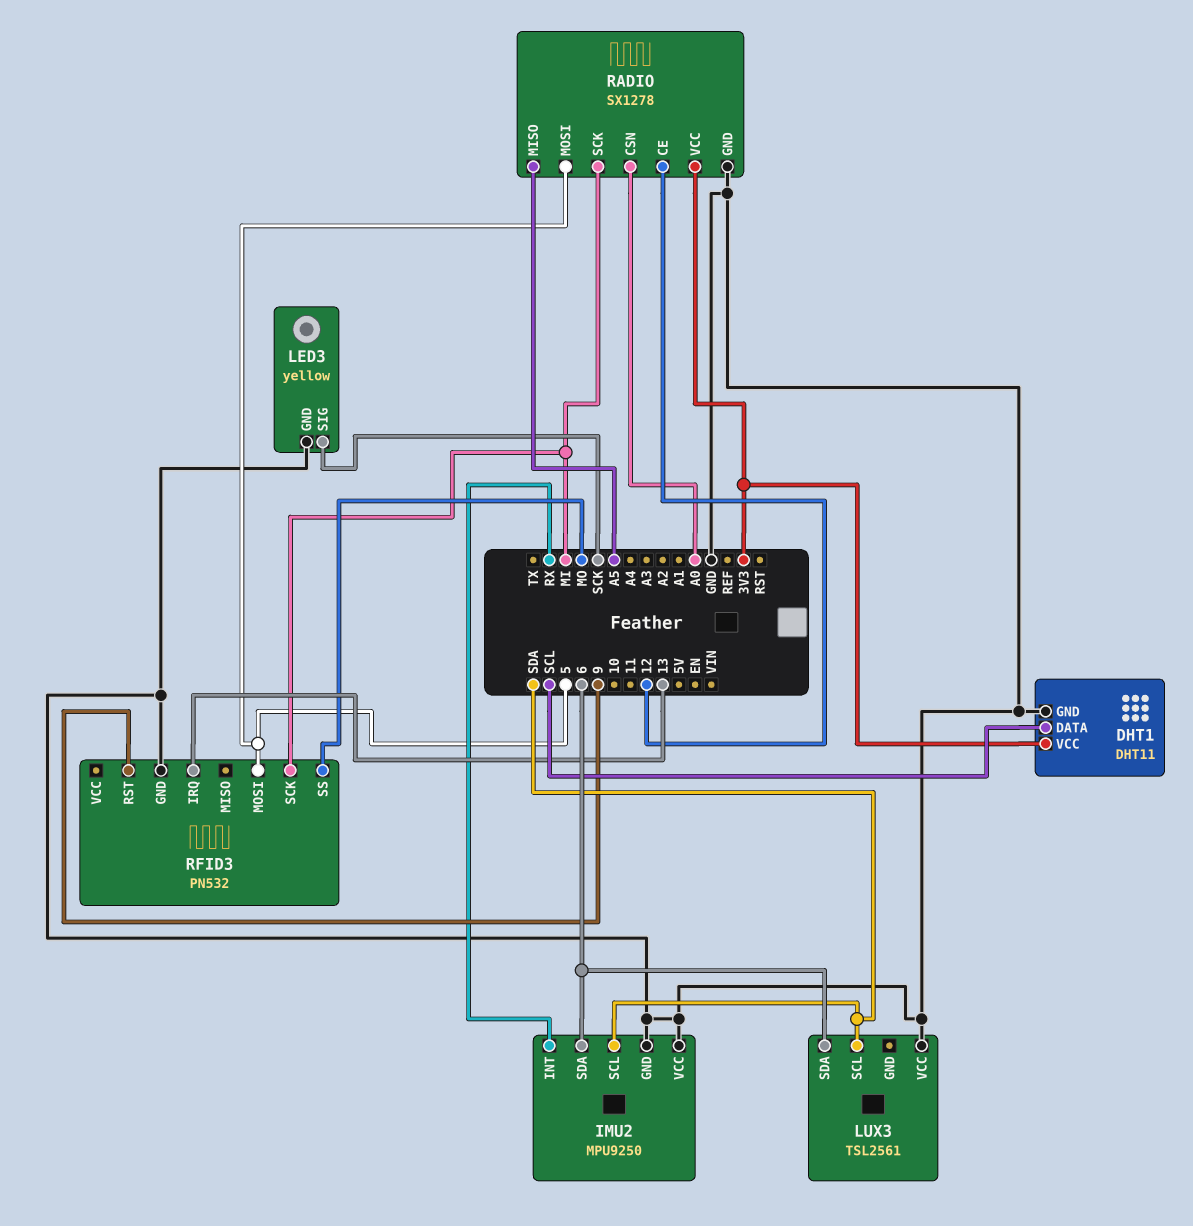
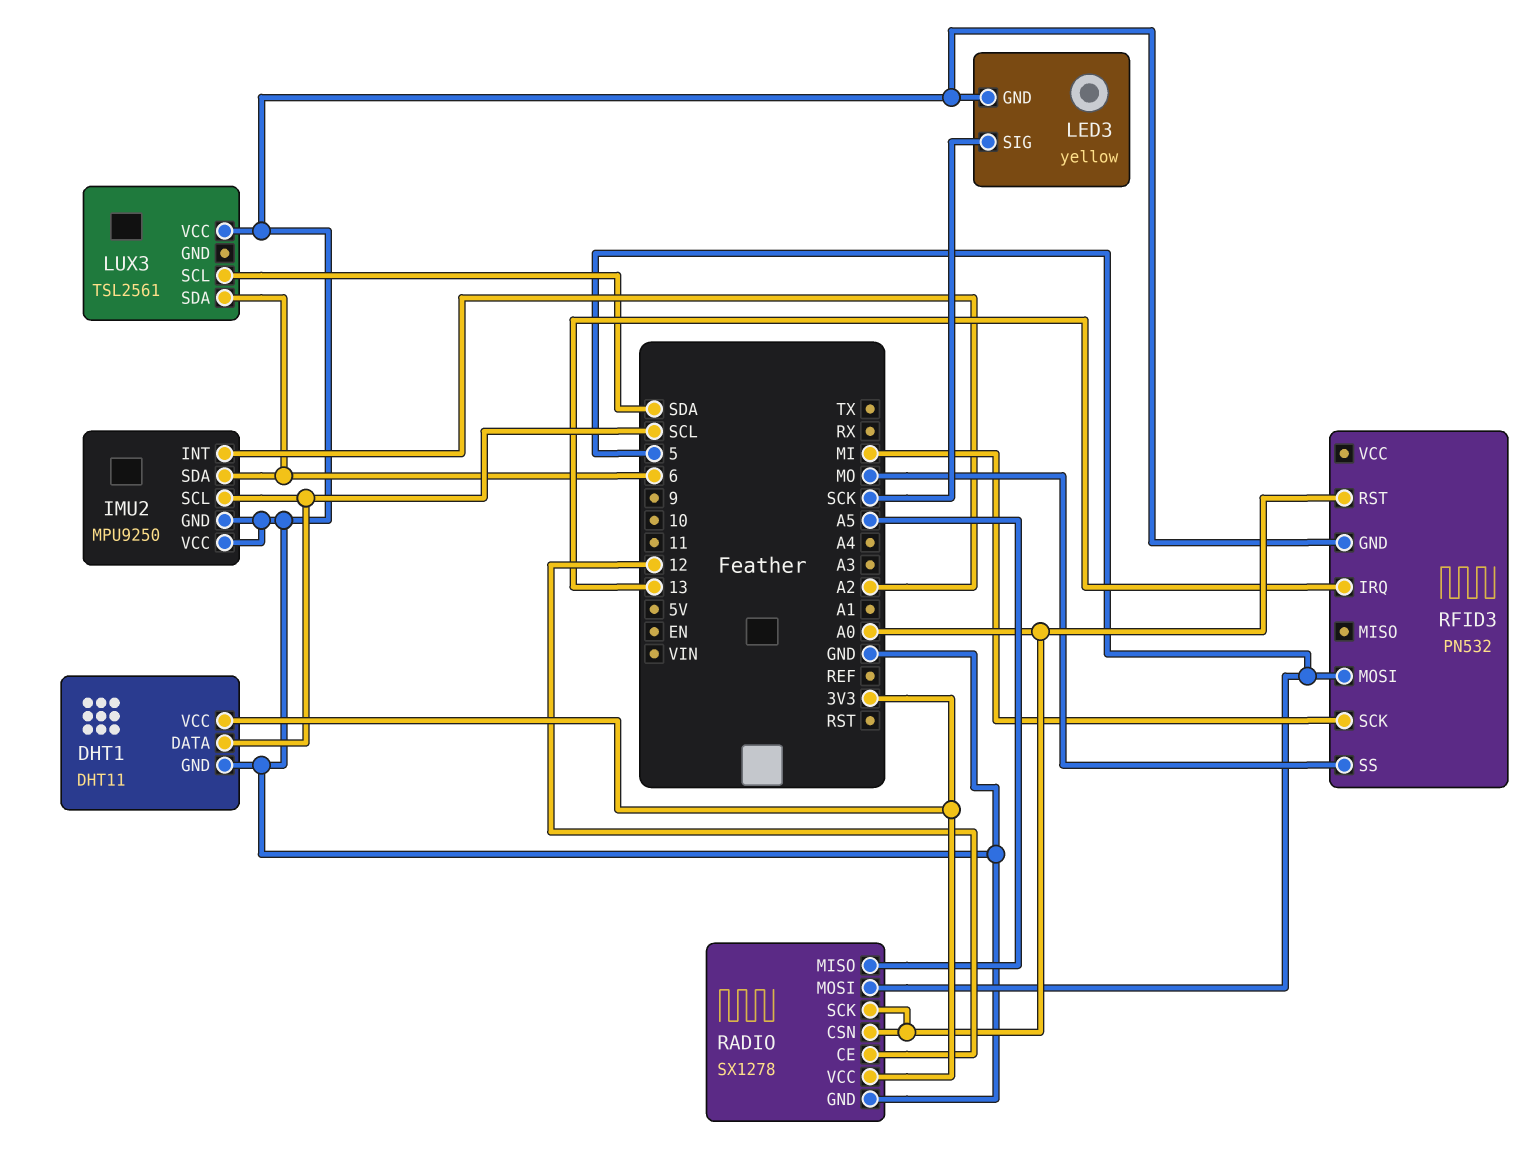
IMU2 pin INT: RX -> A2
IMU2 pin SCL: SDA -> SCL
RADIO pin SCK: MI -> A0
RFID3 pin RST: 9 -> A0

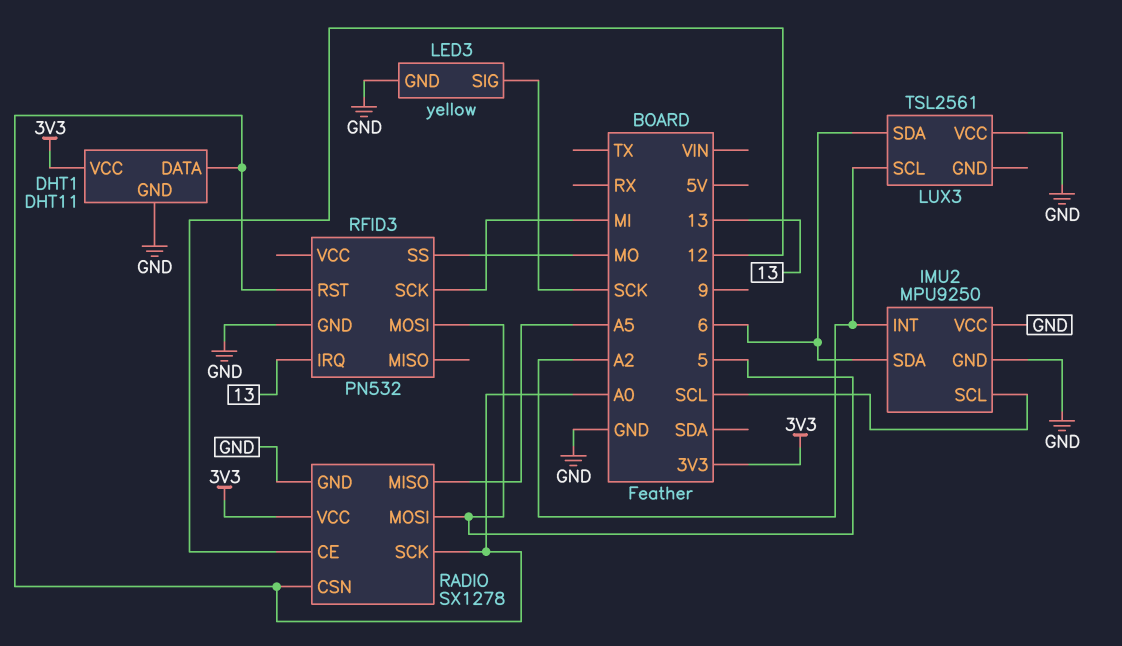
DHT1 pin DATA: SCL -> A0
LUX3 pin SCL: SDA -> A2

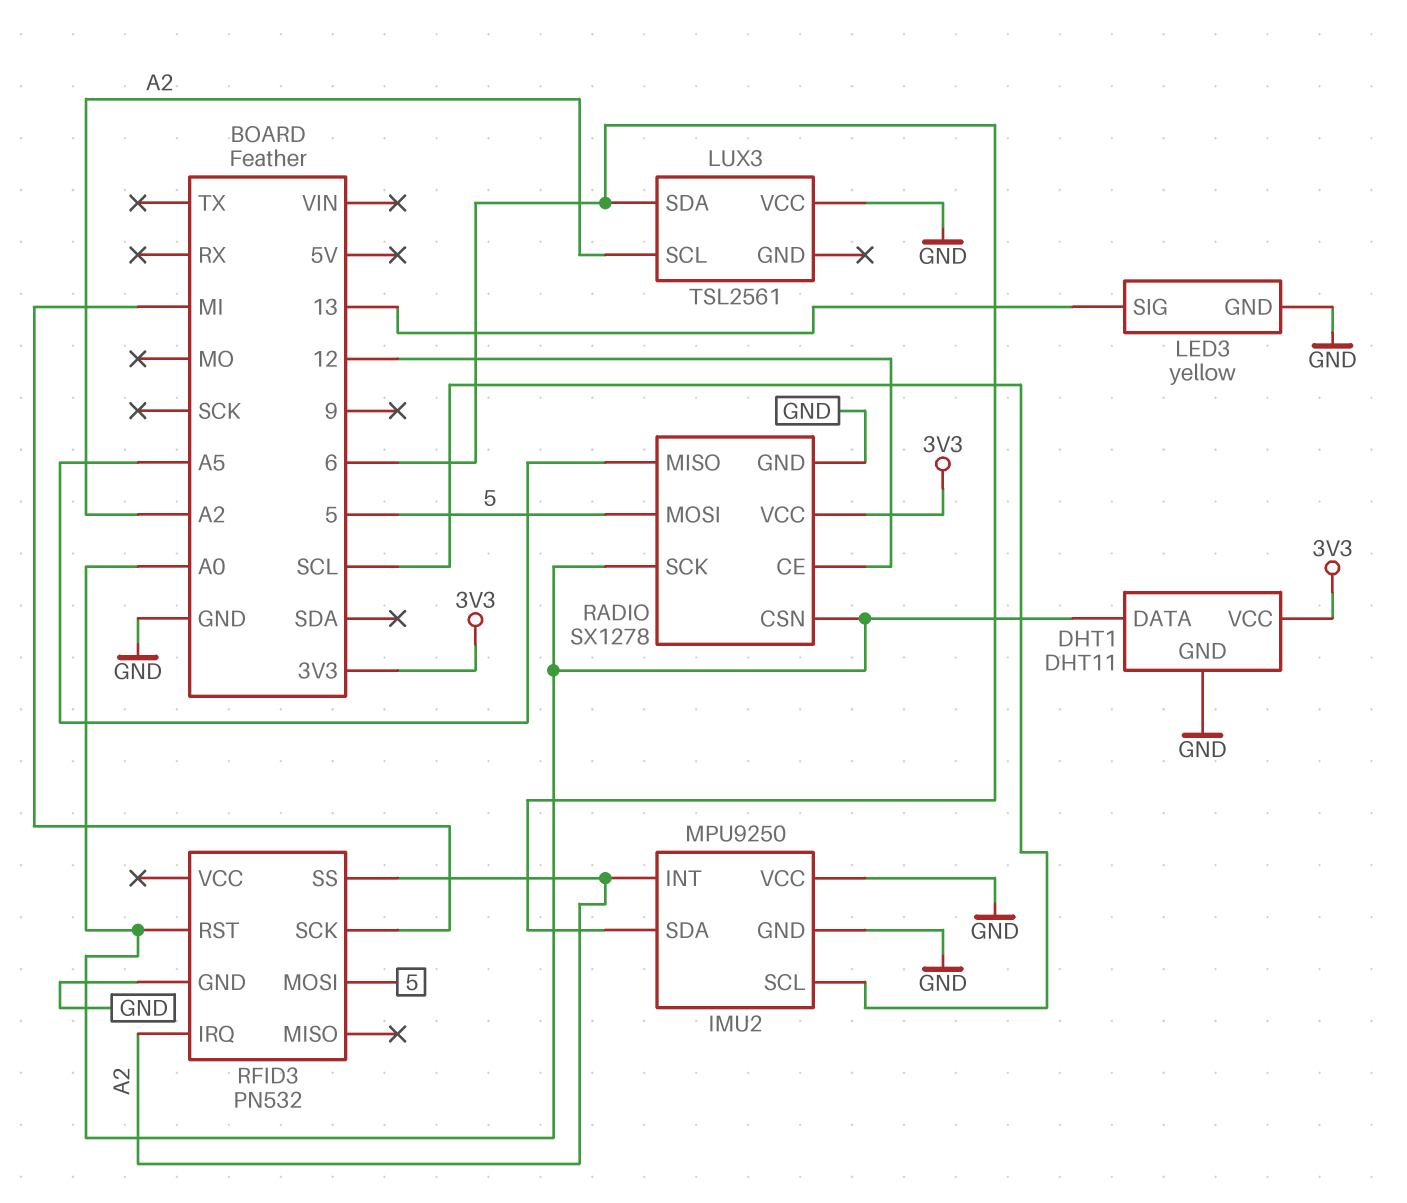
LED3 pin SIG: SCK -> 13
RFID3 pin IRQ: 13 -> A2
RFID3 pin SS: MO -> A2

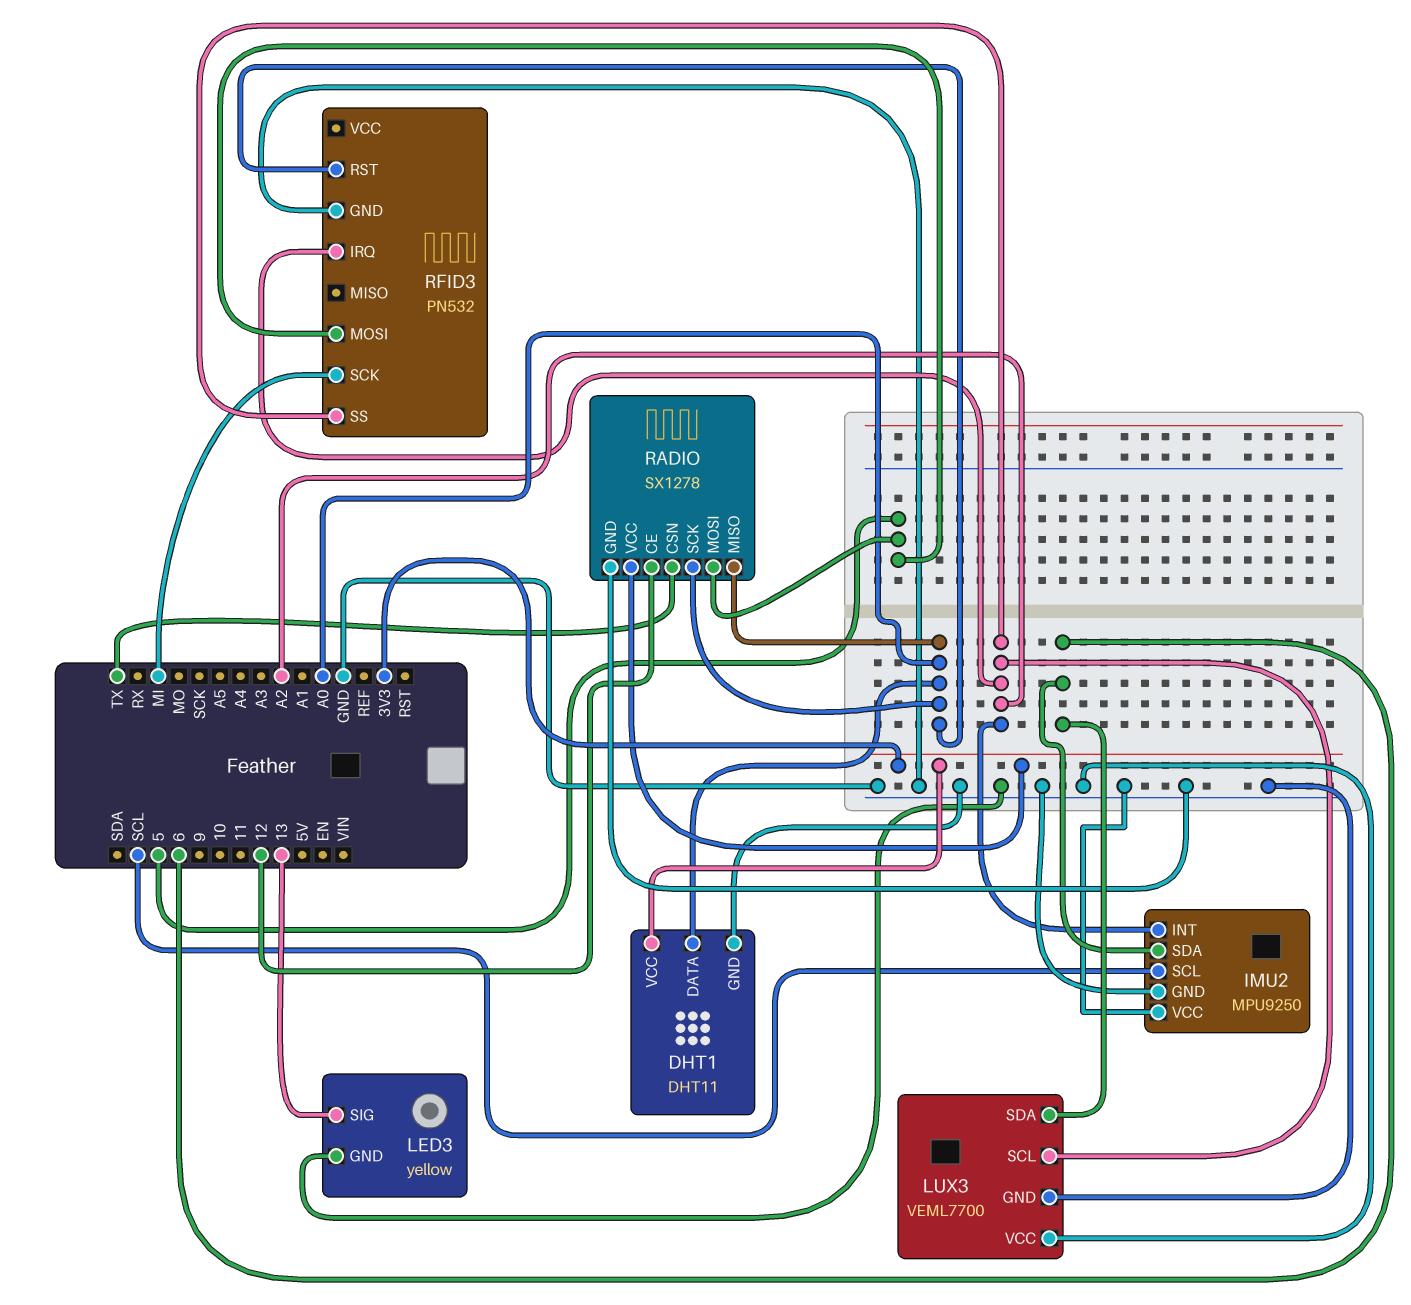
LUX3: TSL2561 -> VEML7700
LUX3 pin GND: none -> GND
RADIO pin CSN: A0 -> TX
RADIO pin MISO: A5 -> A0

